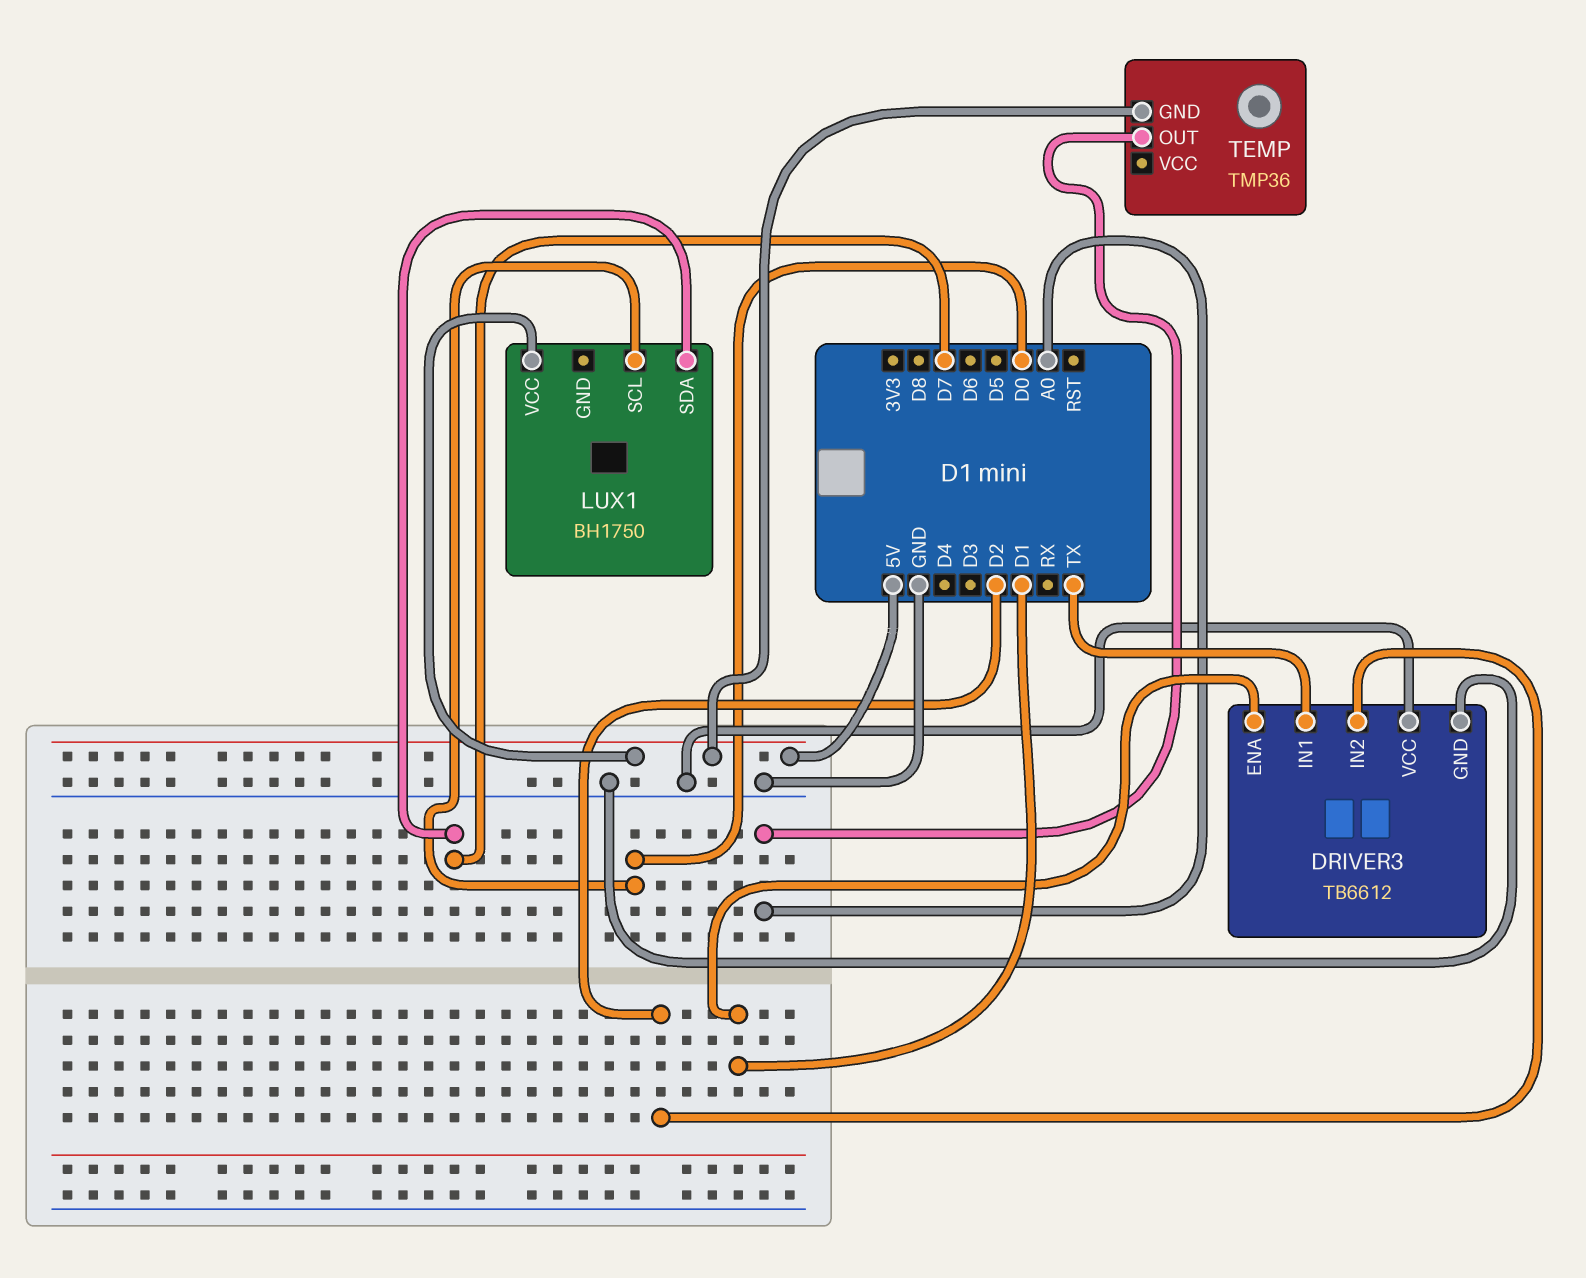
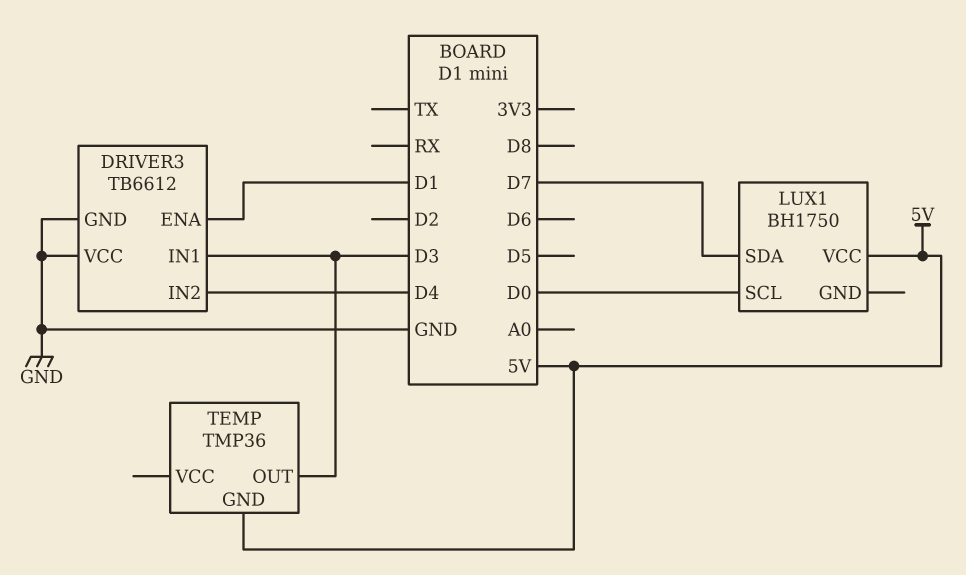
DRIVER3 pin IN1: TX -> D3
DRIVER3 pin IN2: D2 -> D4
TEMP pin OUT: A0 -> D3

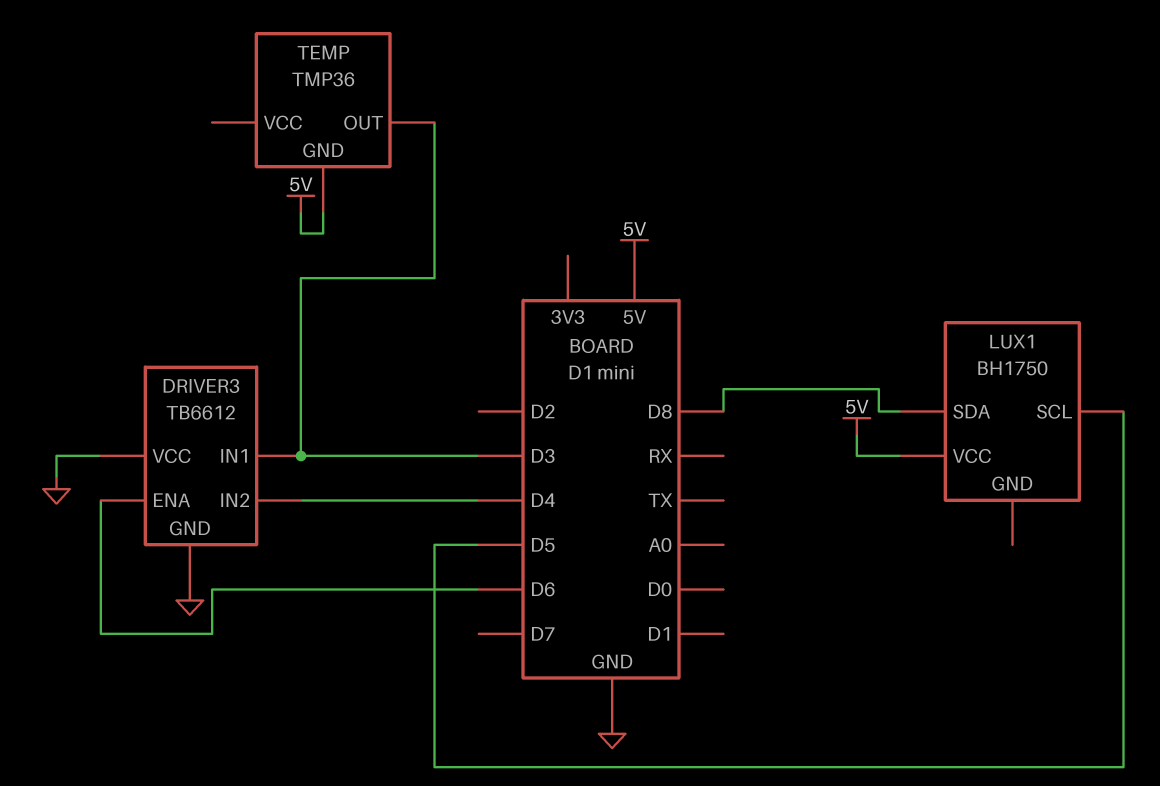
DRIVER3 pin ENA: D1 -> D6
LUX1 pin SCL: D0 -> D5
LUX1 pin SDA: D7 -> D8

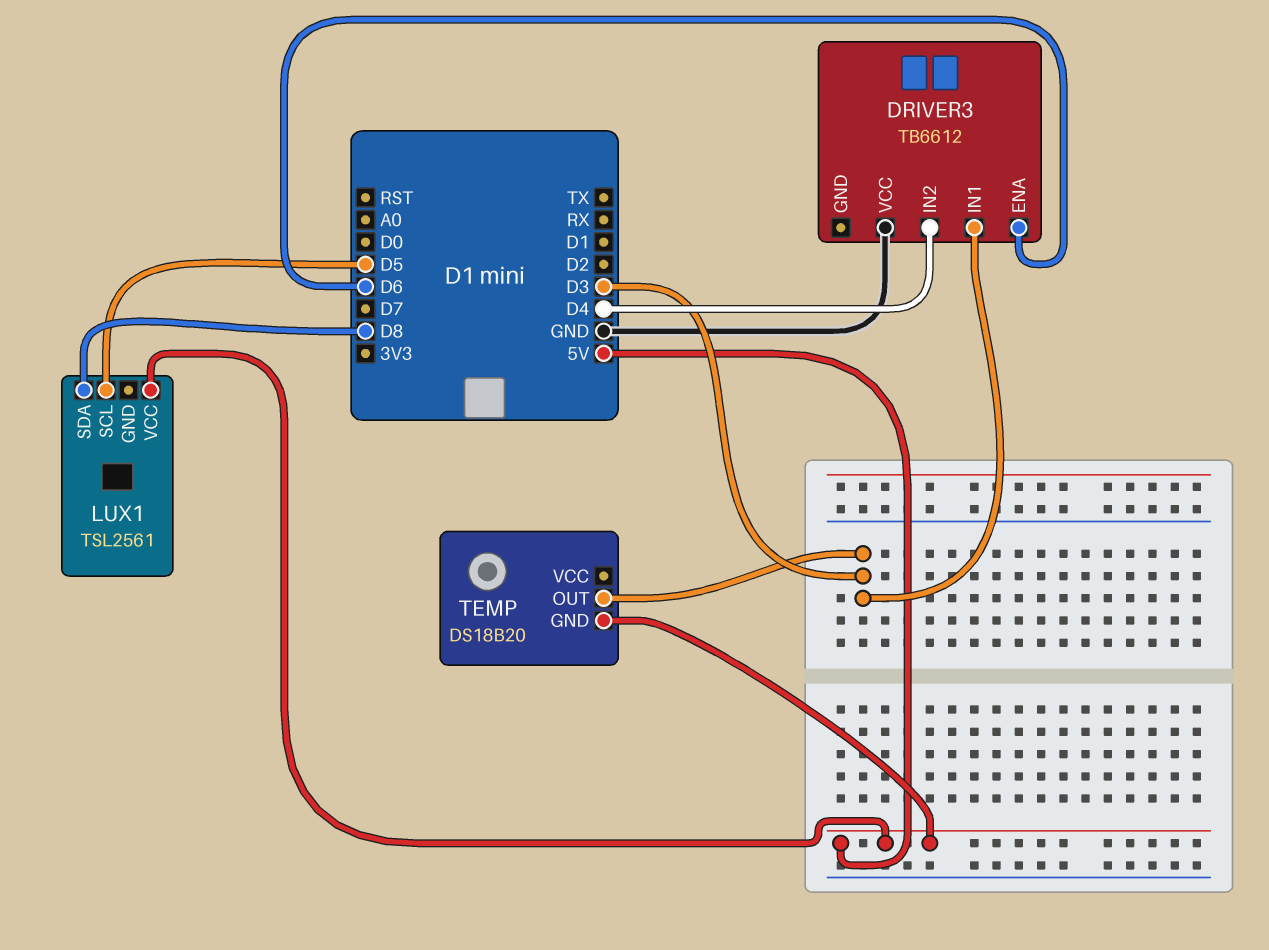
DRIVER3 pin GND: GND -> none
LUX1: BH1750 -> TSL2561
TEMP: TMP36 -> DS18B20

